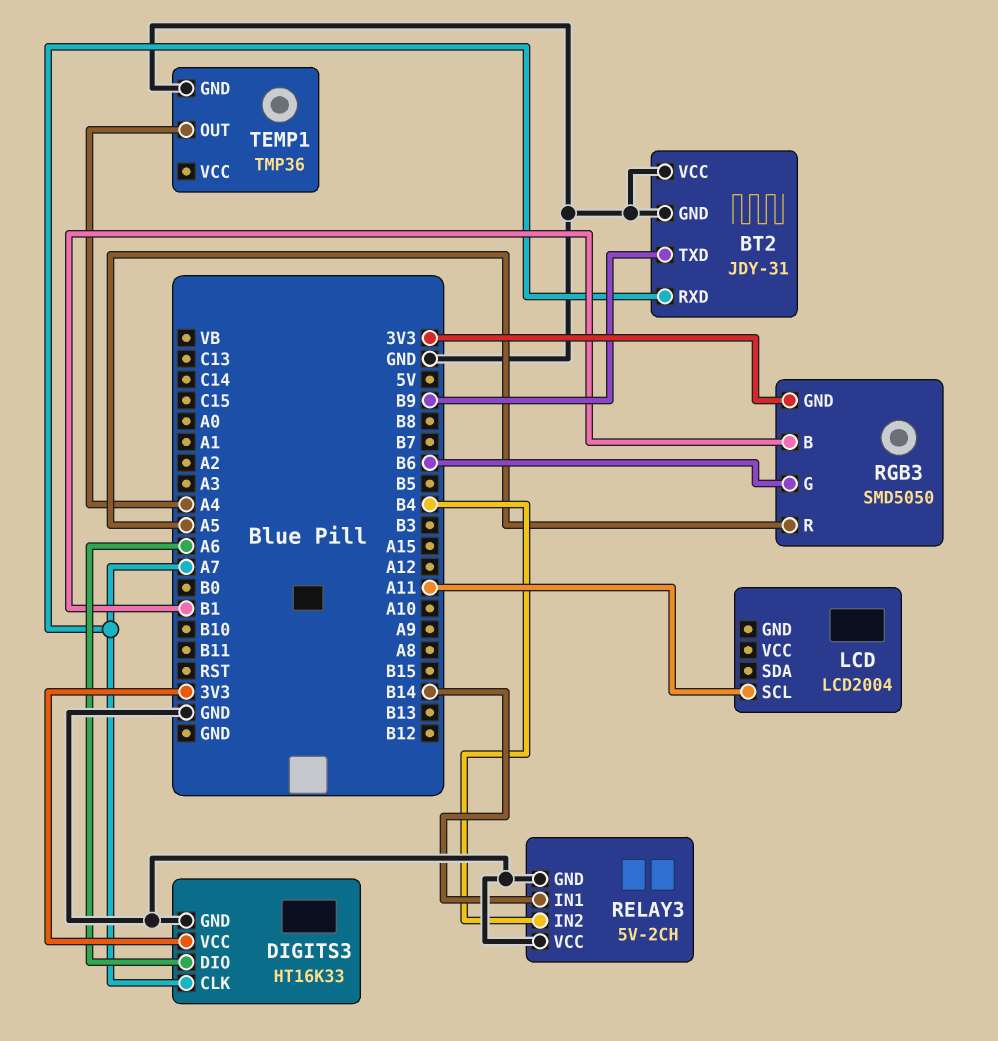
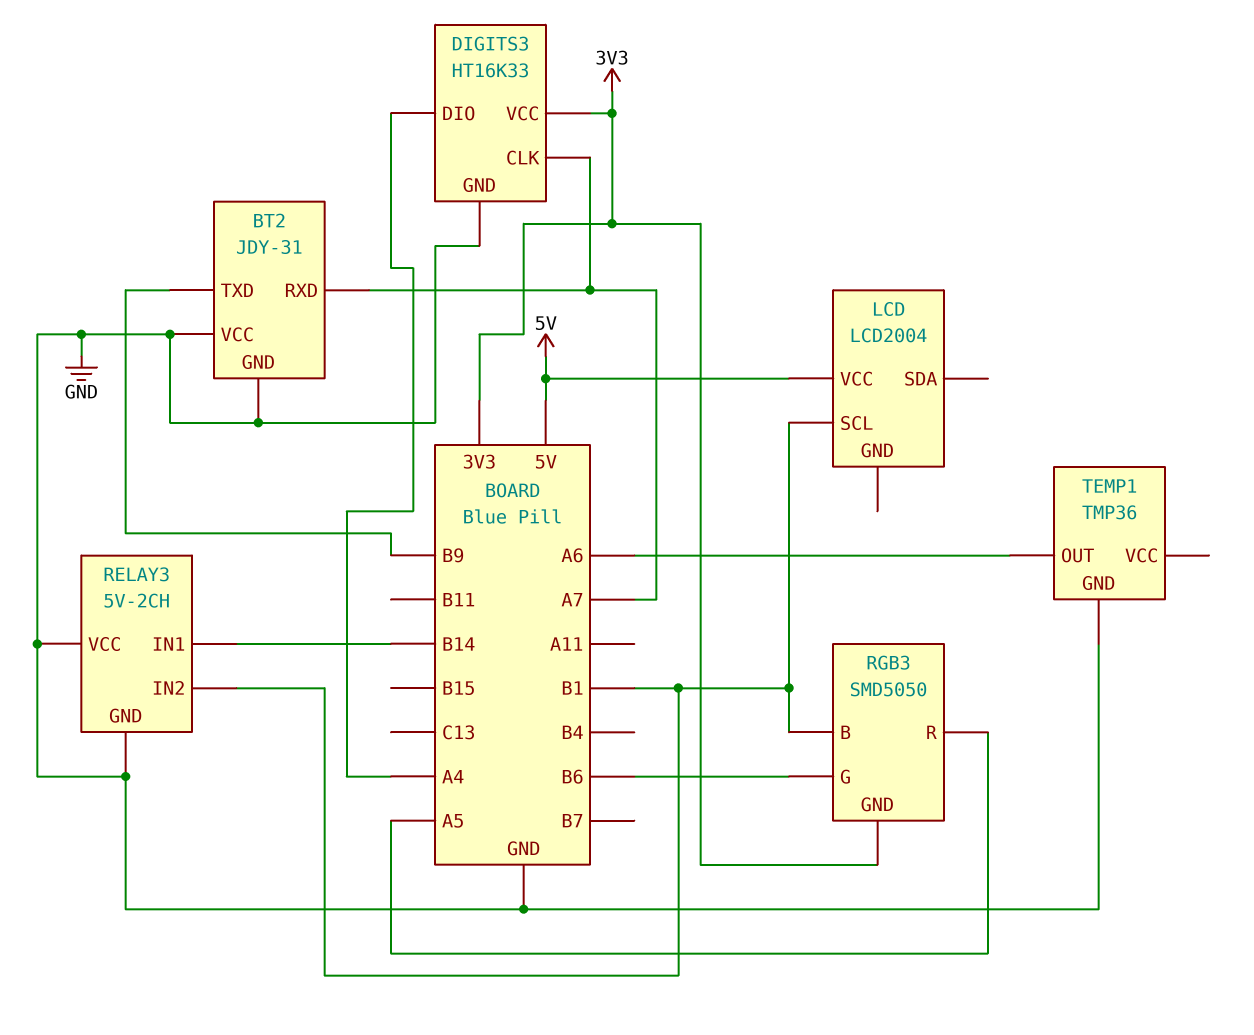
DIGITS3 pin DIO: A6 -> A4
LCD pin SCL: A11 -> B1
LCD pin VCC: none -> 5V
RELAY3 pin IN2: B4 -> B1
TEMP1 pin OUT: A4 -> A6

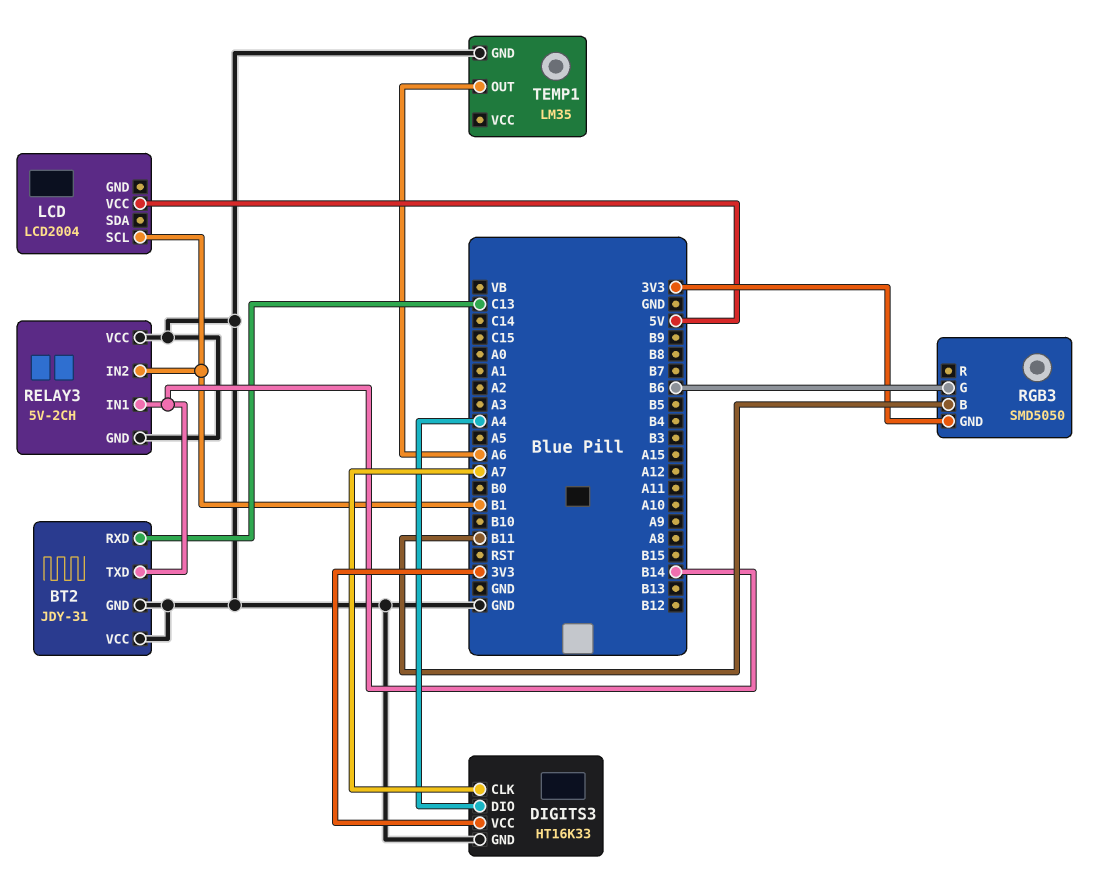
BT2 pin RXD: A7 -> C13
BT2 pin TXD: B9 -> B14
RGB3 pin B: B1 -> B11
RGB3 pin R: A5 -> none
TEMP1: TMP36 -> LM35

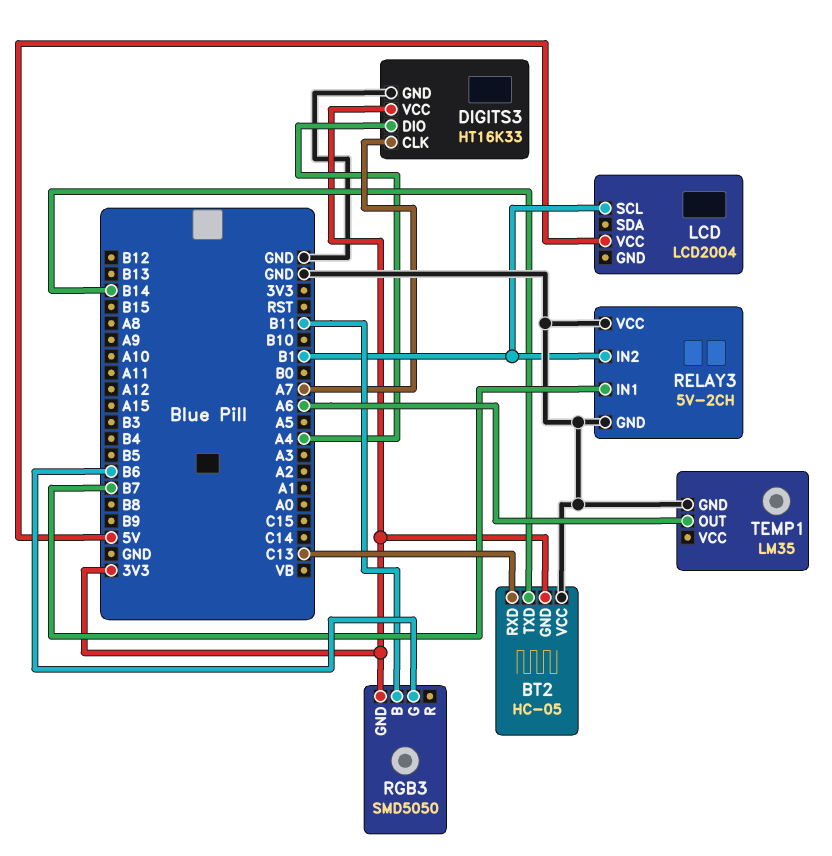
BT2: JDY-31 -> HC-05
BT2 pin GND: GND -> 3V3
RELAY3 pin IN1: B14 -> B7

